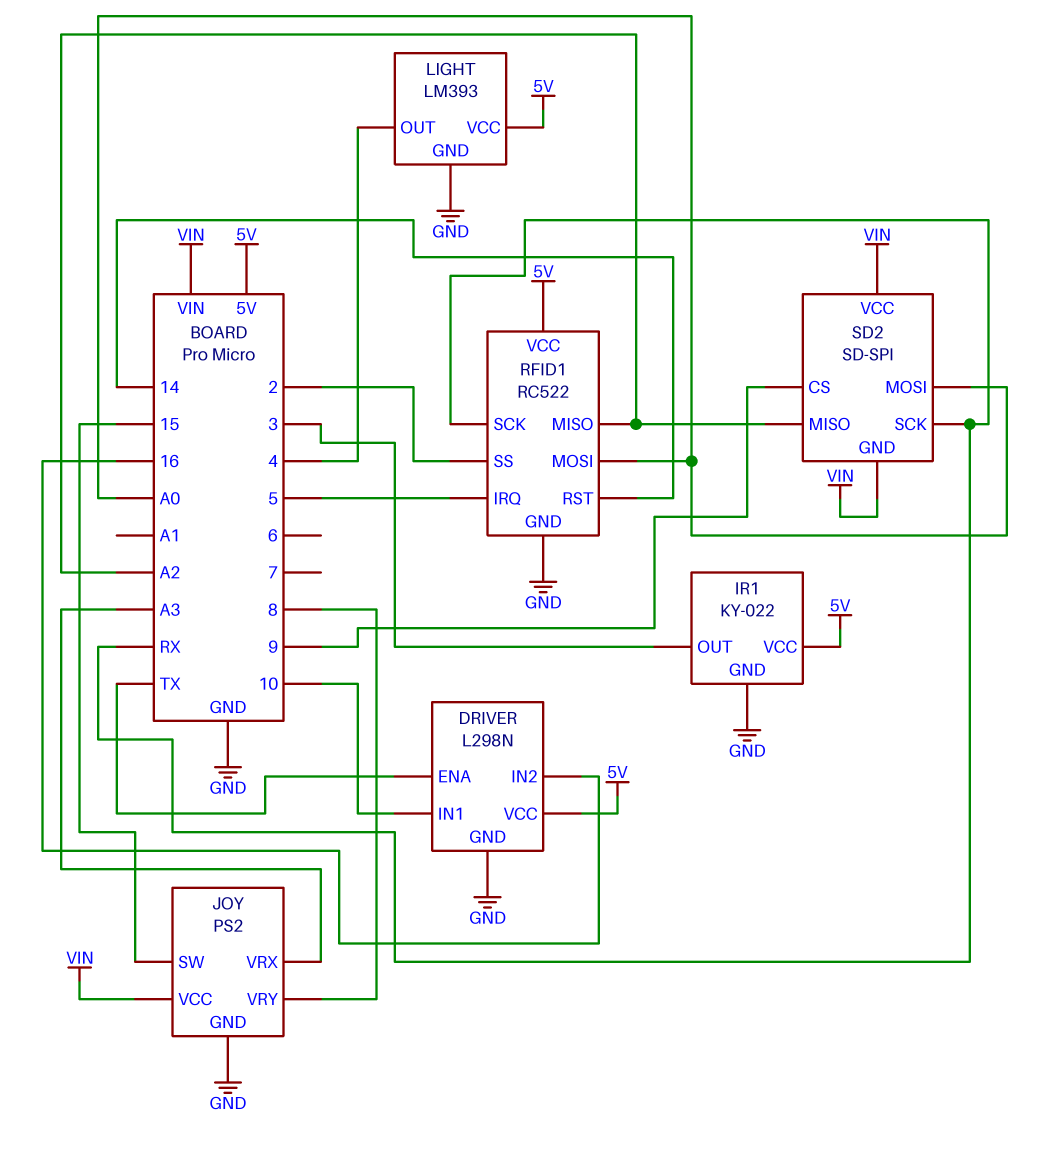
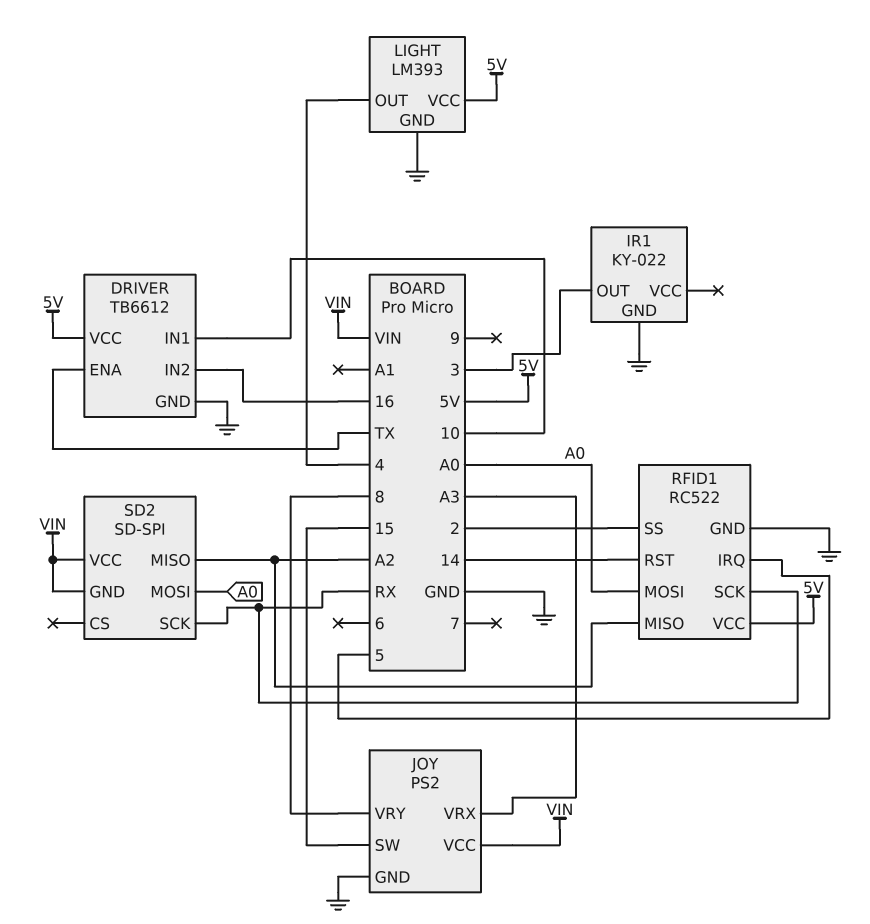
DRIVER: L298N -> TB6612
IR1 pin VCC: 5V -> none
SD2 pin CS: 9 -> none

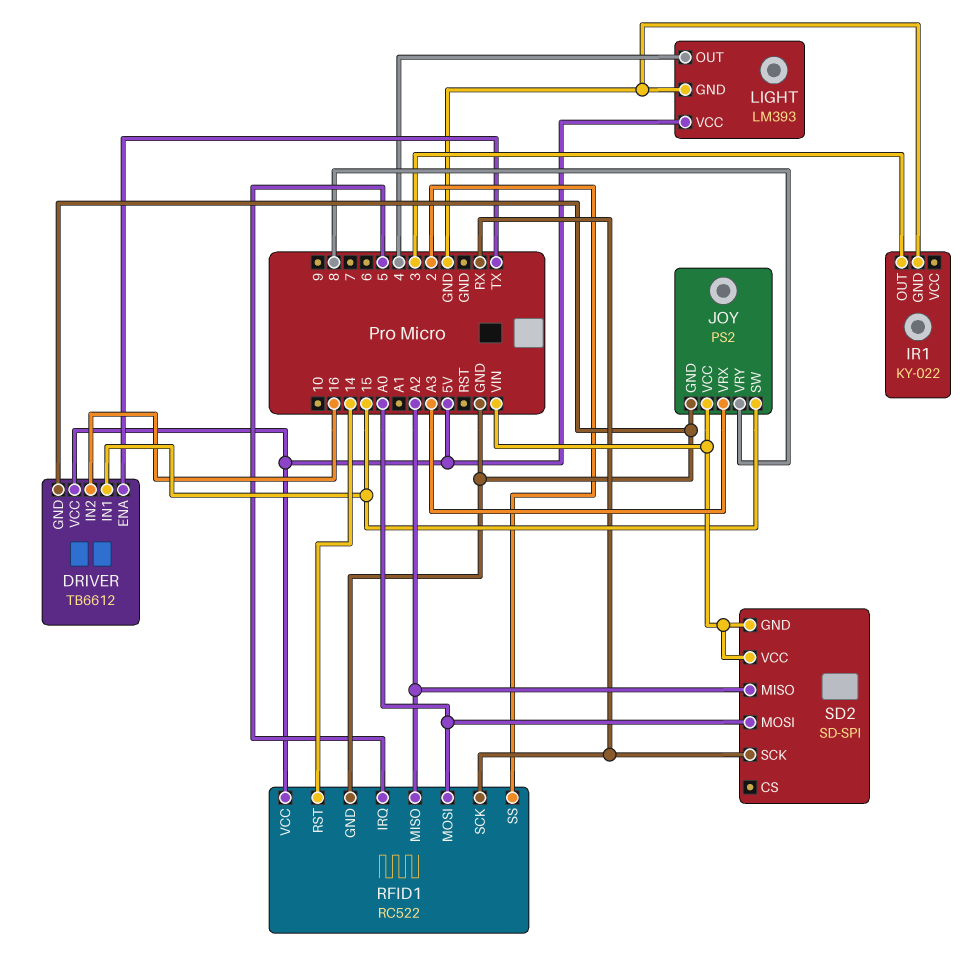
DRIVER pin IN1: 10 -> 15

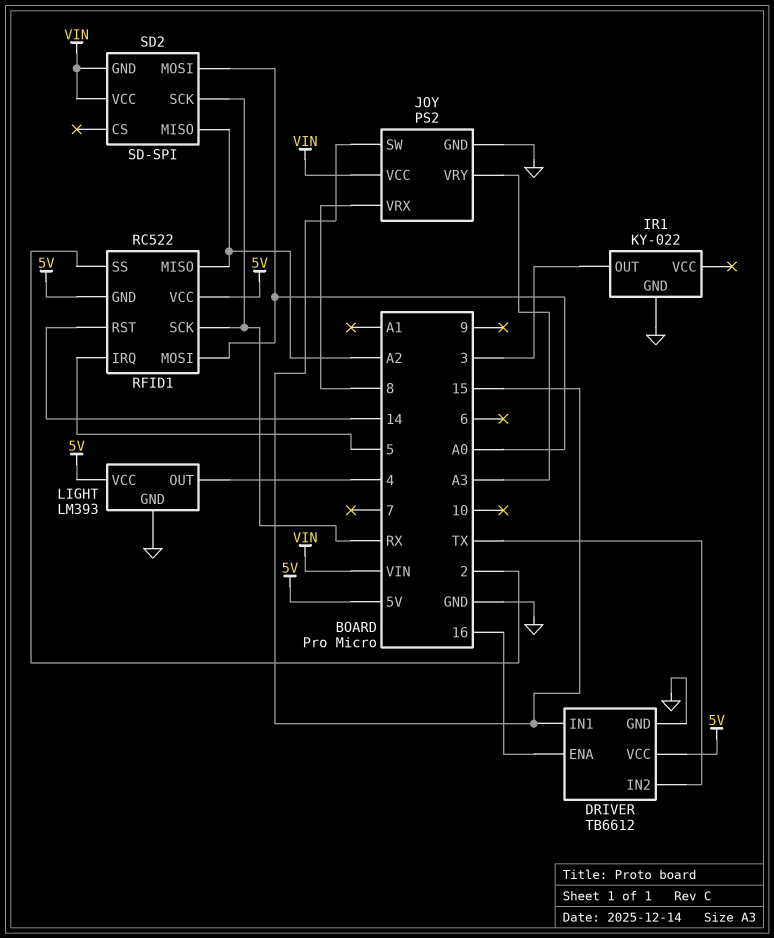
DRIVER pin ENA: TX -> 16
DRIVER pin IN2: 16 -> TX
JOY pin VRX: A3 -> 8
JOY pin VRY: 8 -> A3
RFID1 pin GND: GND -> 5V

